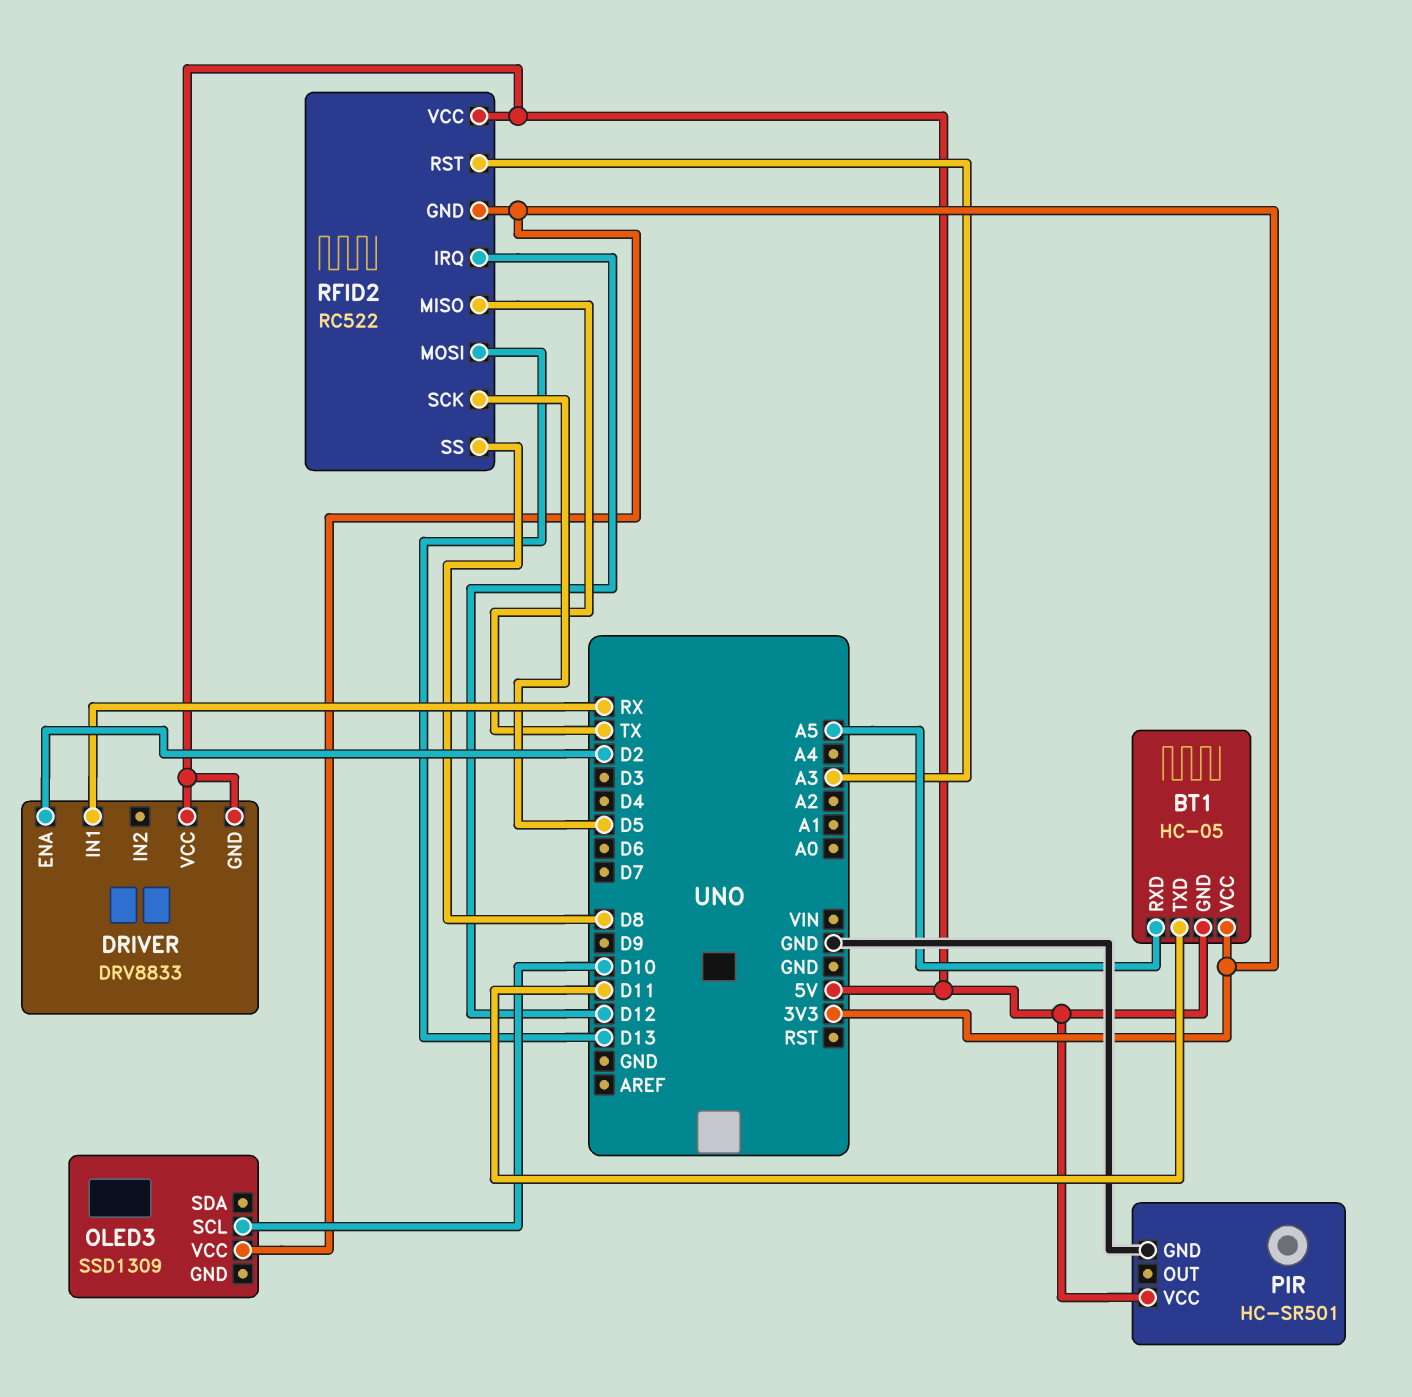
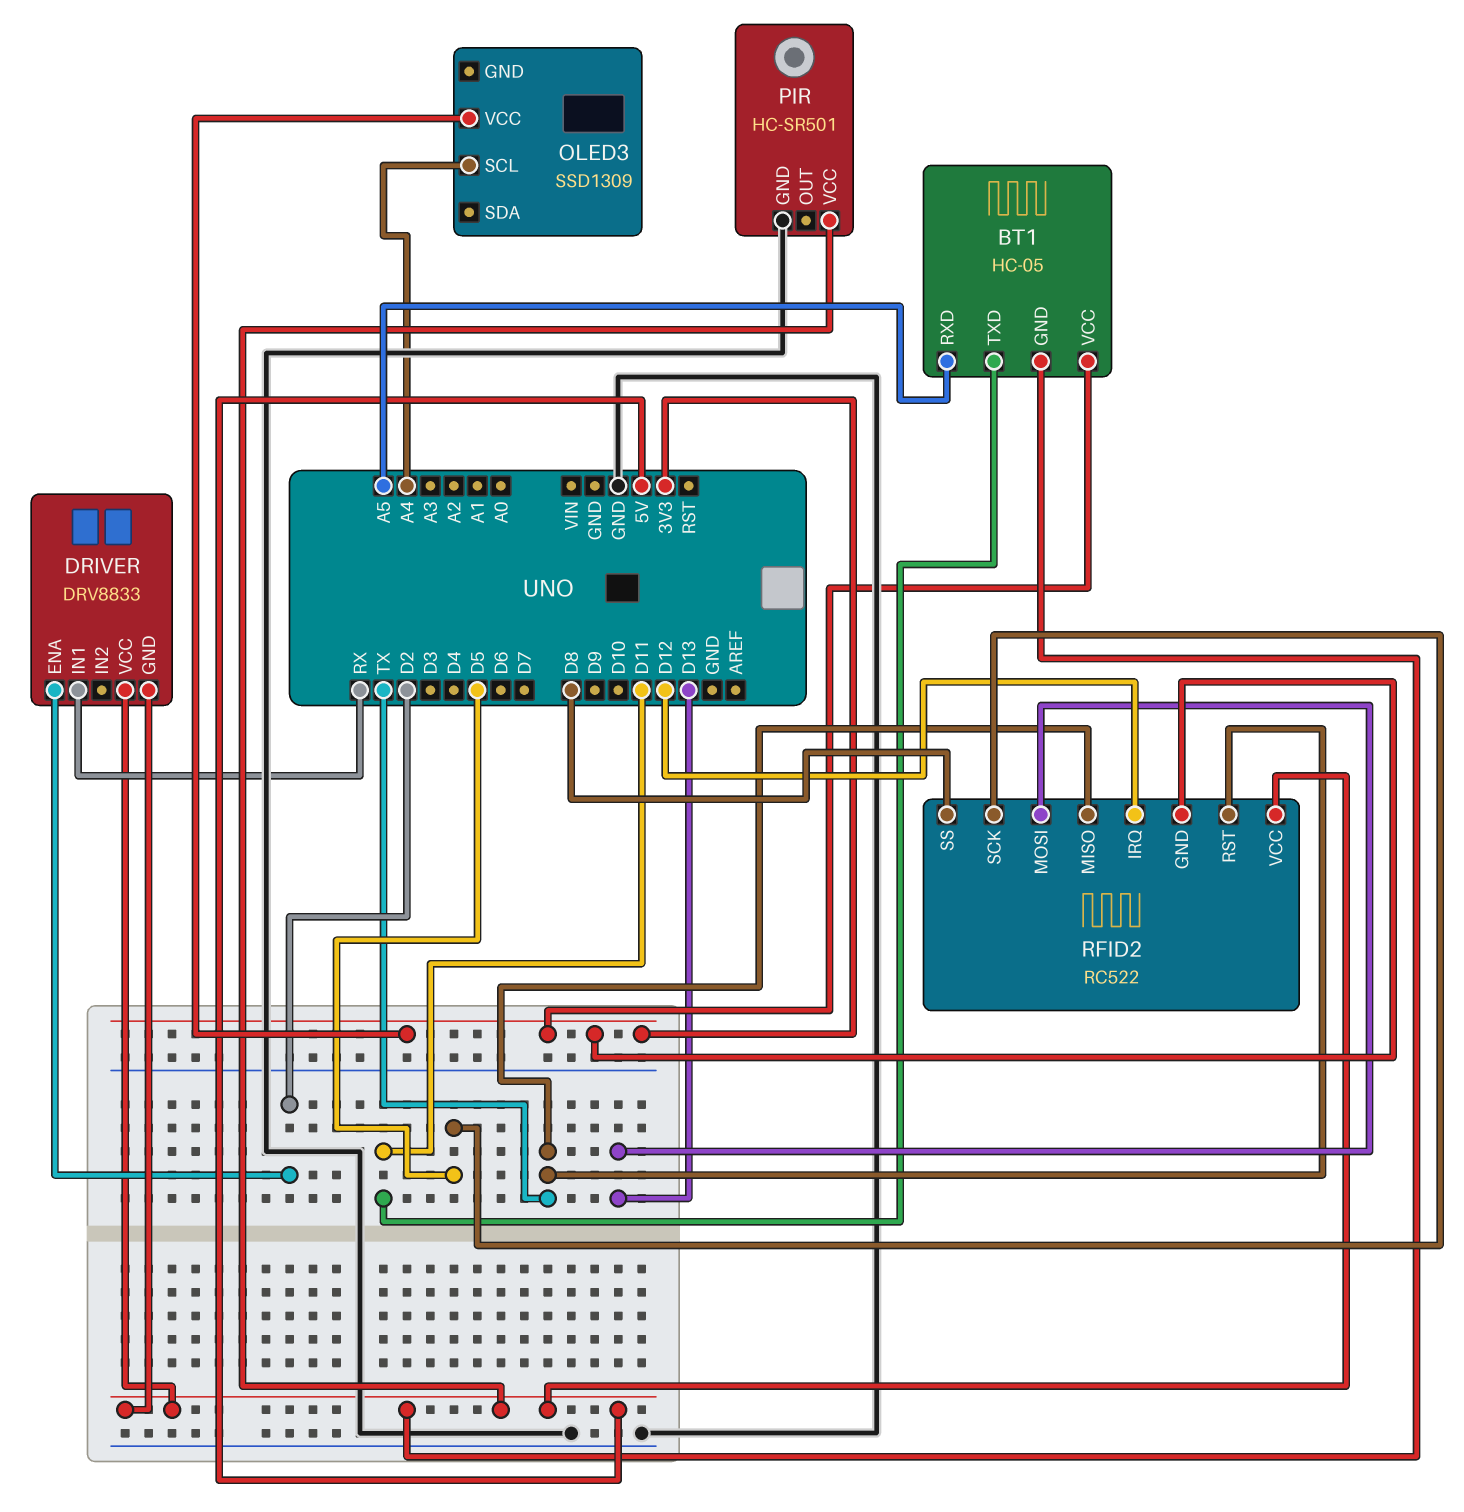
OLED3 pin SCL: D10 -> A4
RFID2 pin RST: A3 -> TX

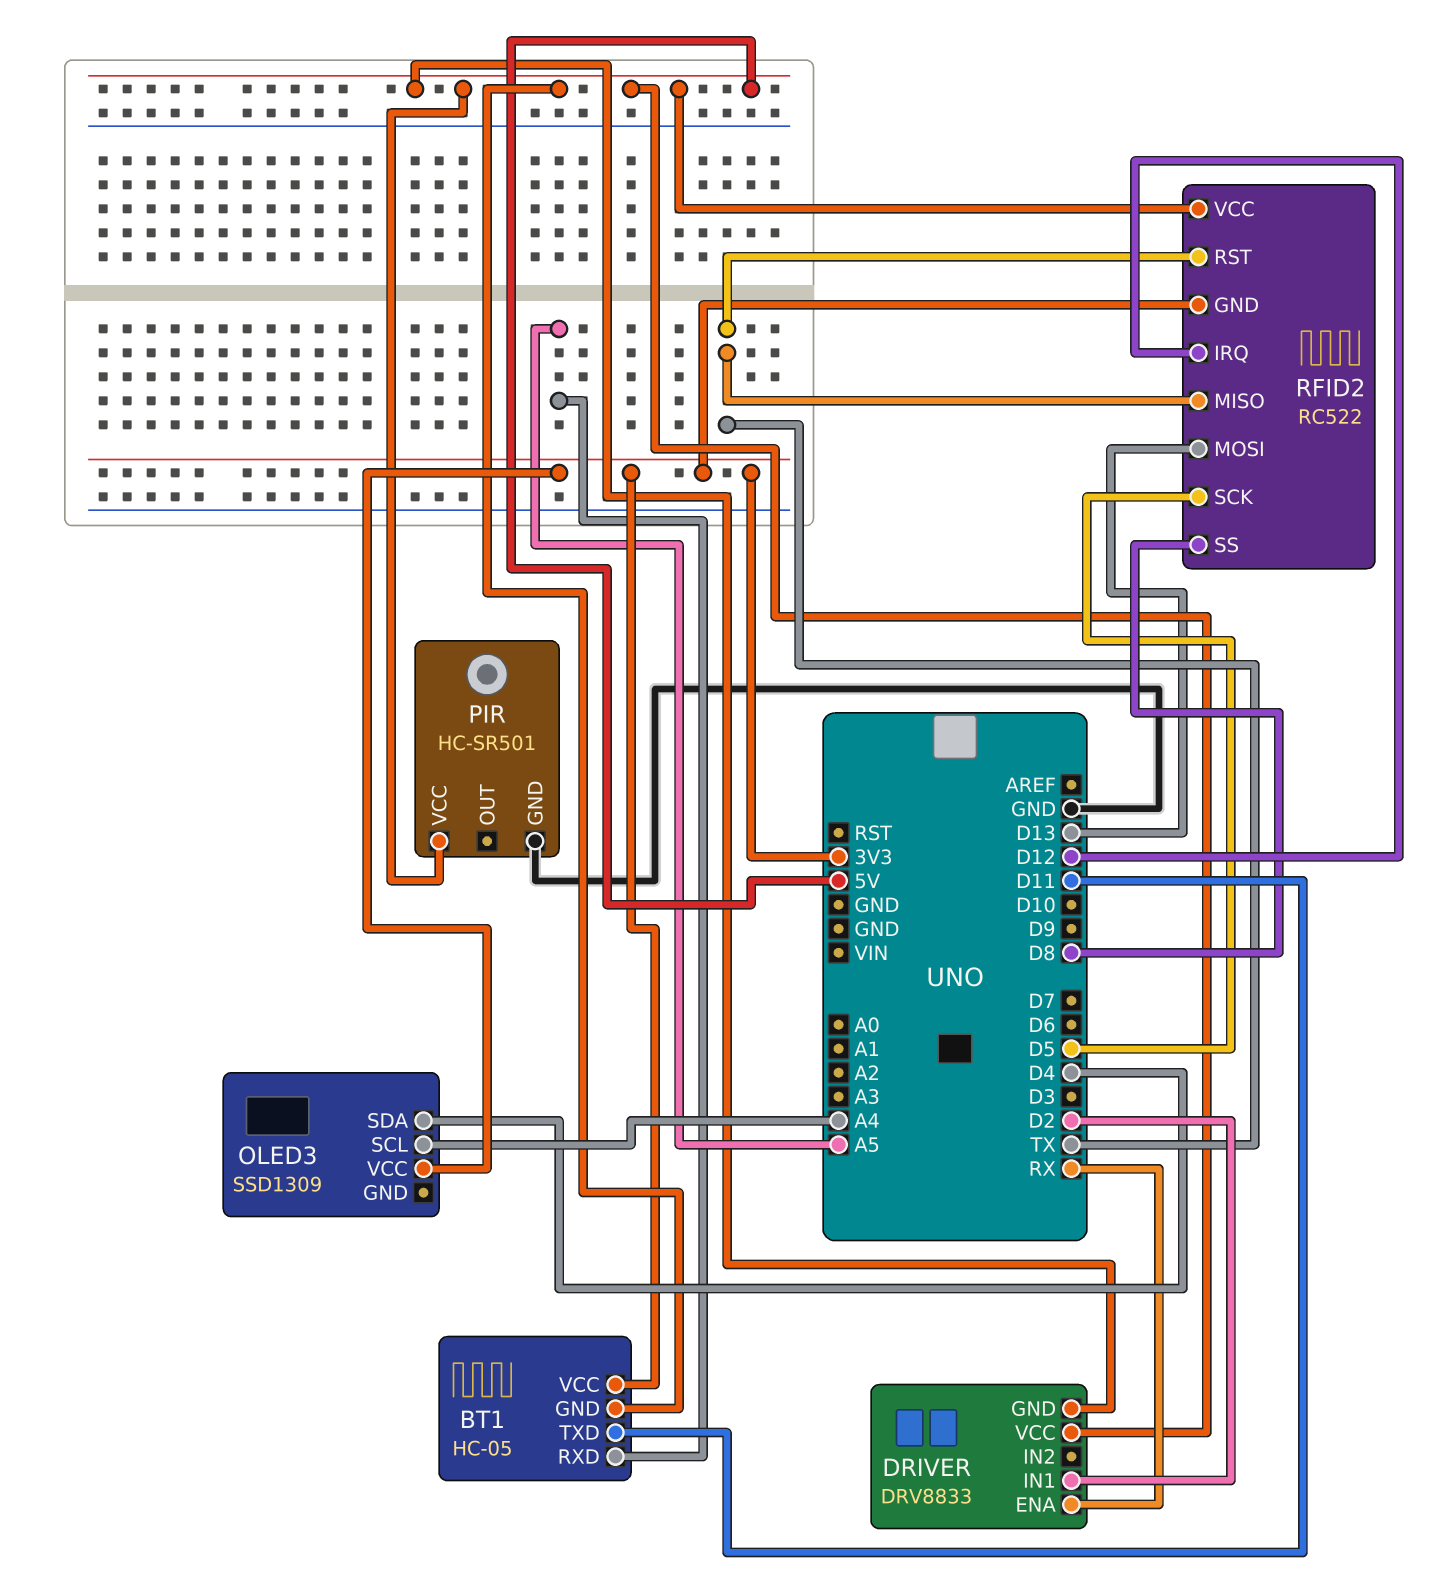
DRIVER pin ENA: D2 -> RX
DRIVER pin IN1: RX -> D2
OLED3 pin SDA: none -> D4

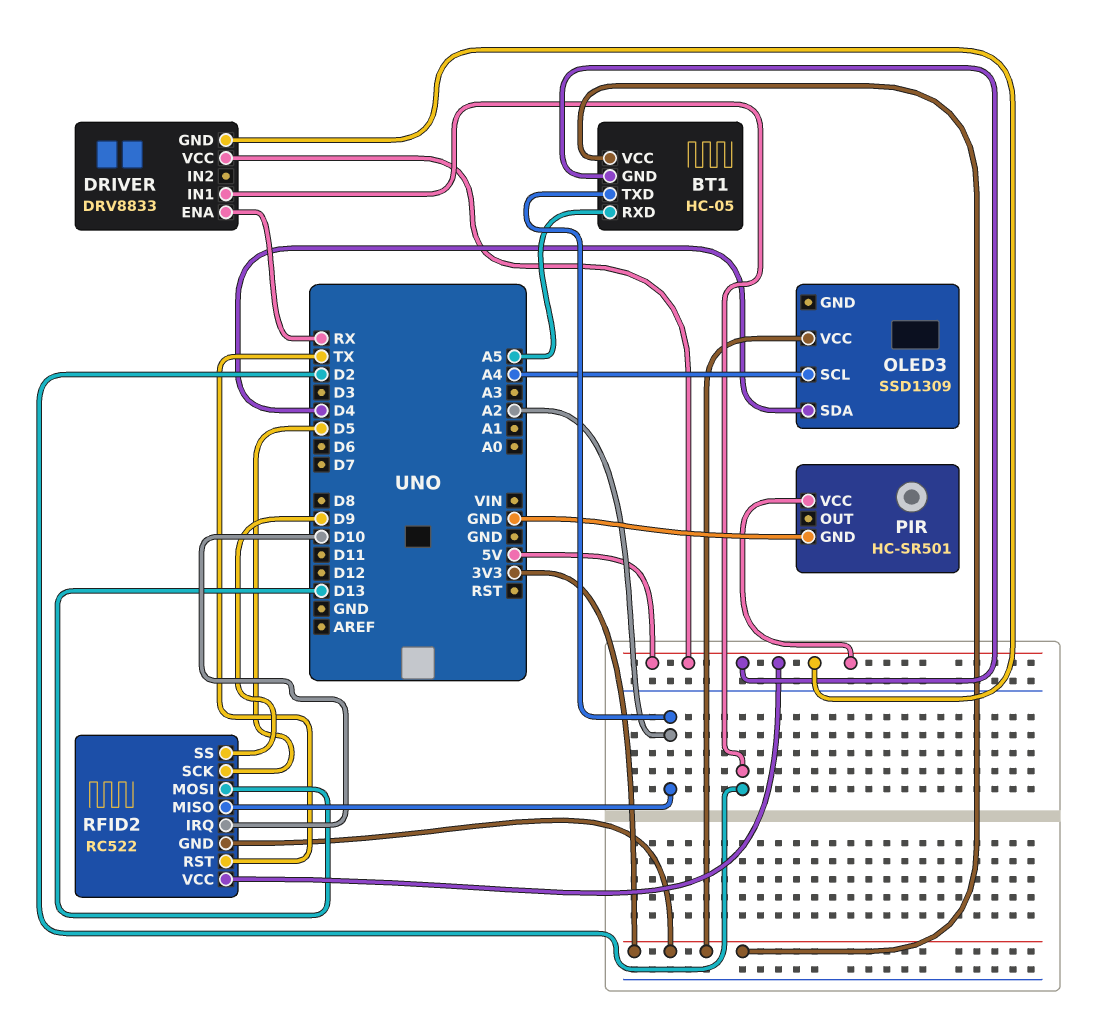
BT1 pin TXD: D11 -> A2
RFID2 pin IRQ: D12 -> D10
RFID2 pin MISO: TX -> A2
RFID2 pin SS: D8 -> D9

